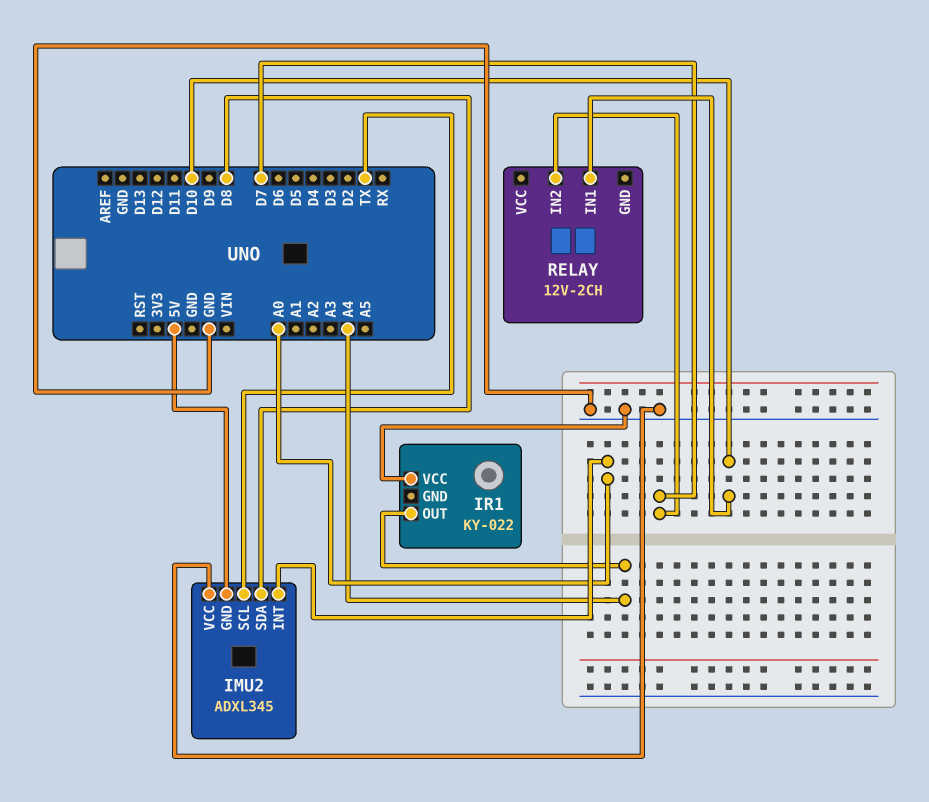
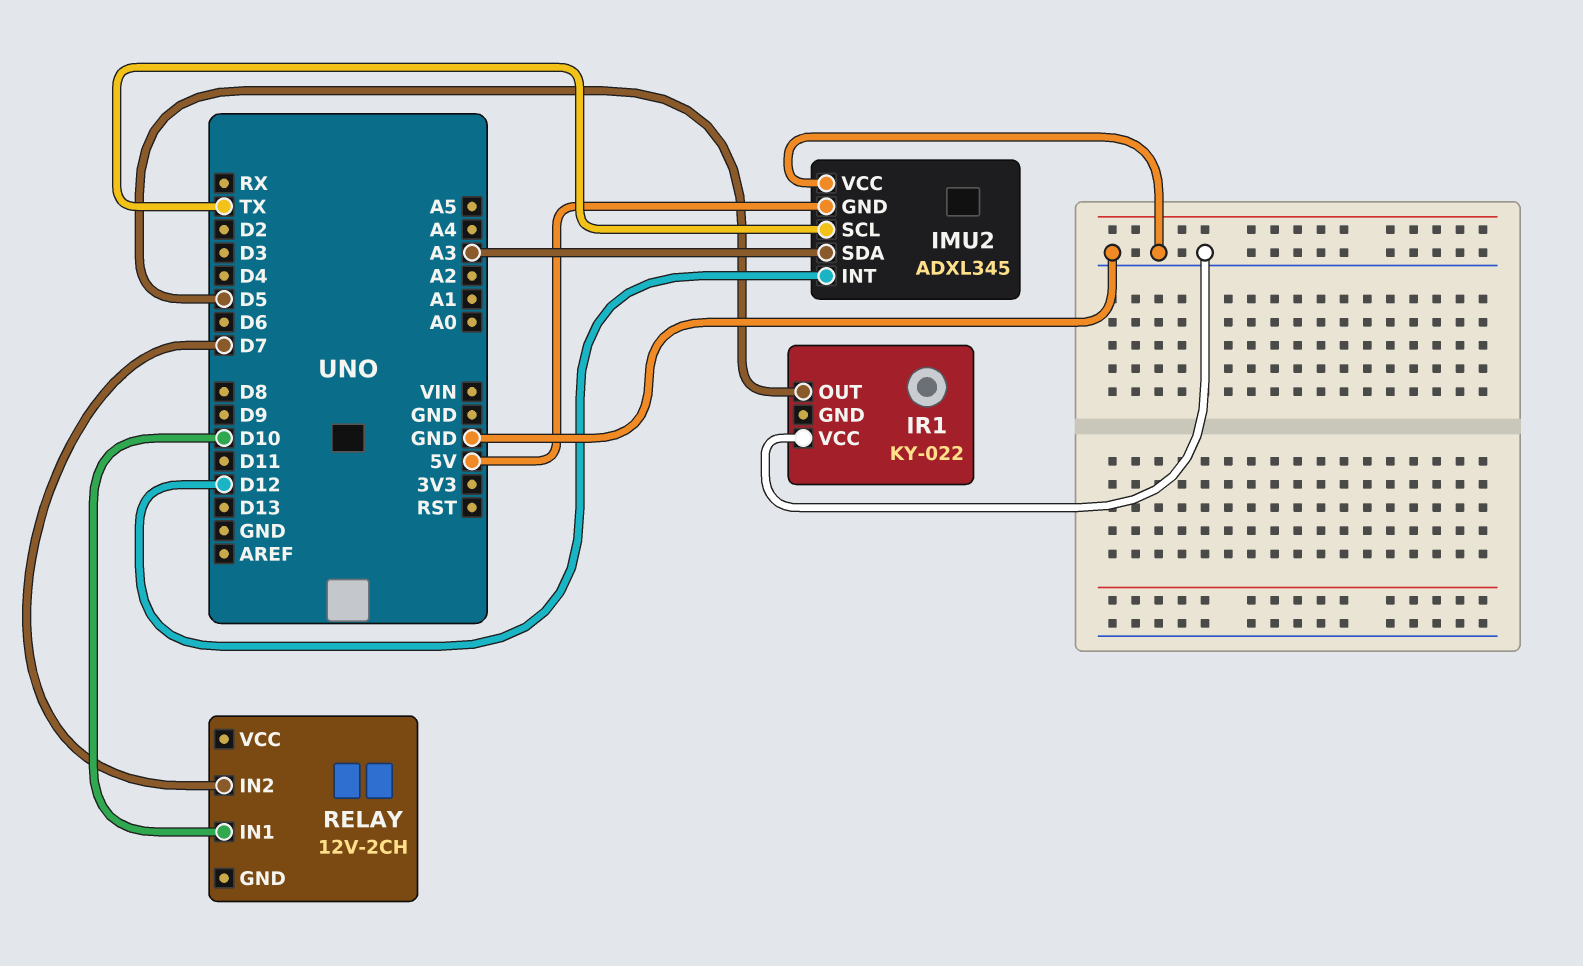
IMU2 pin INT: A0 -> D12
IMU2 pin SDA: D8 -> A3
IR1 pin OUT: A4 -> D5

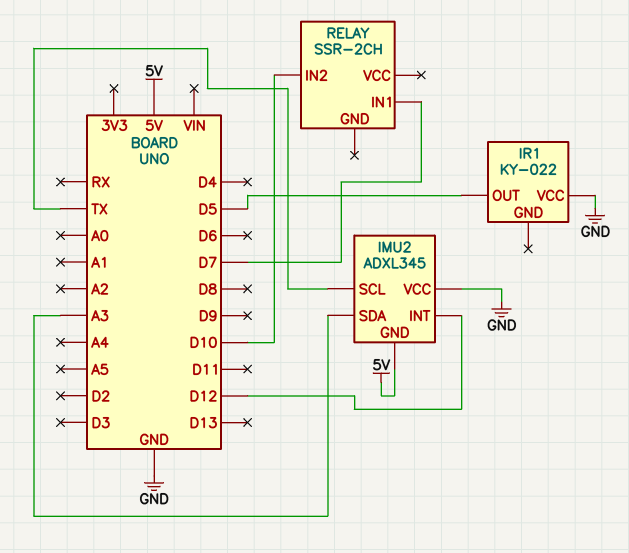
RELAY: 12V-2CH -> SSR-2CH
RELAY pin IN1: D10 -> D7
RELAY pin IN2: D7 -> D10

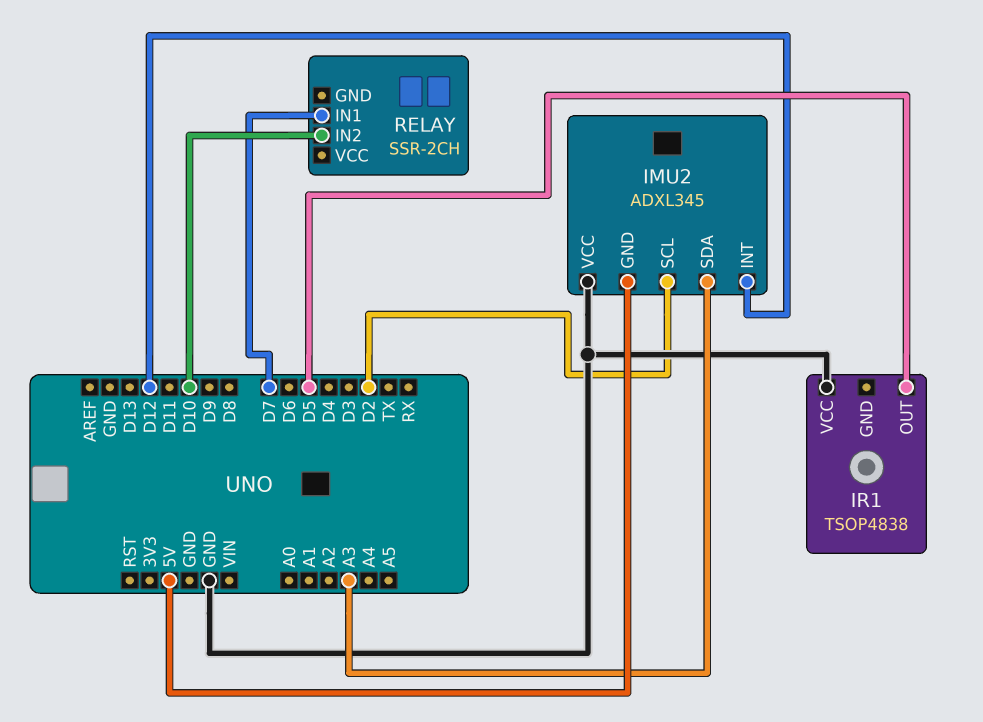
IMU2 pin SCL: TX -> D2
IR1: KY-022 -> TSOP4838

